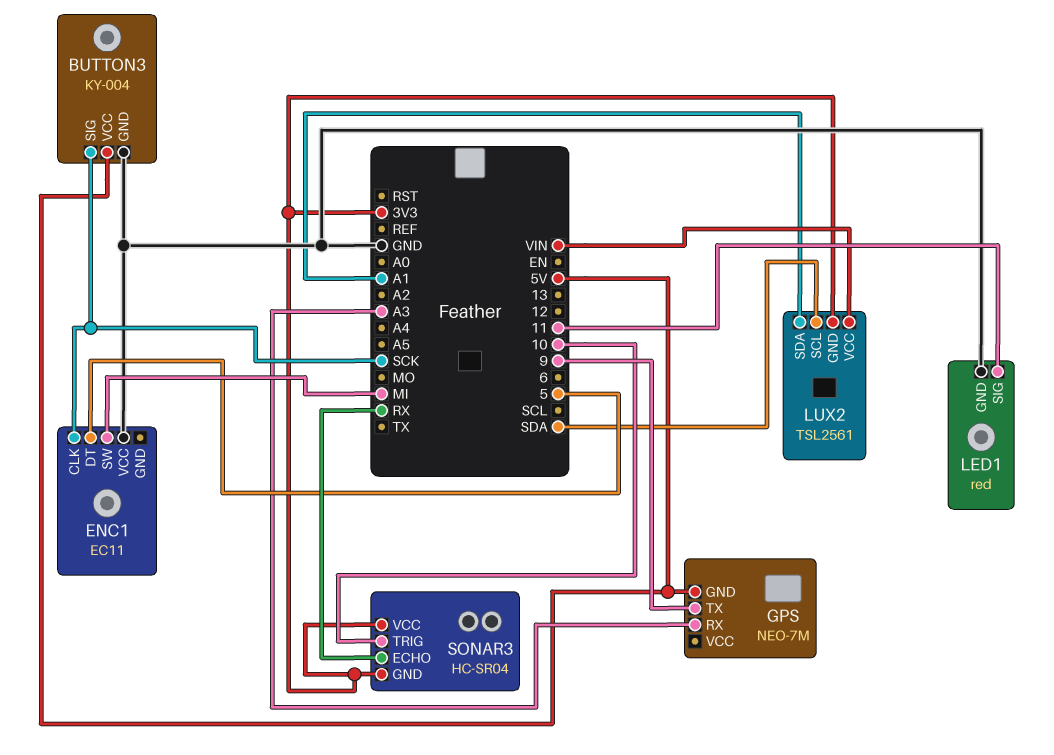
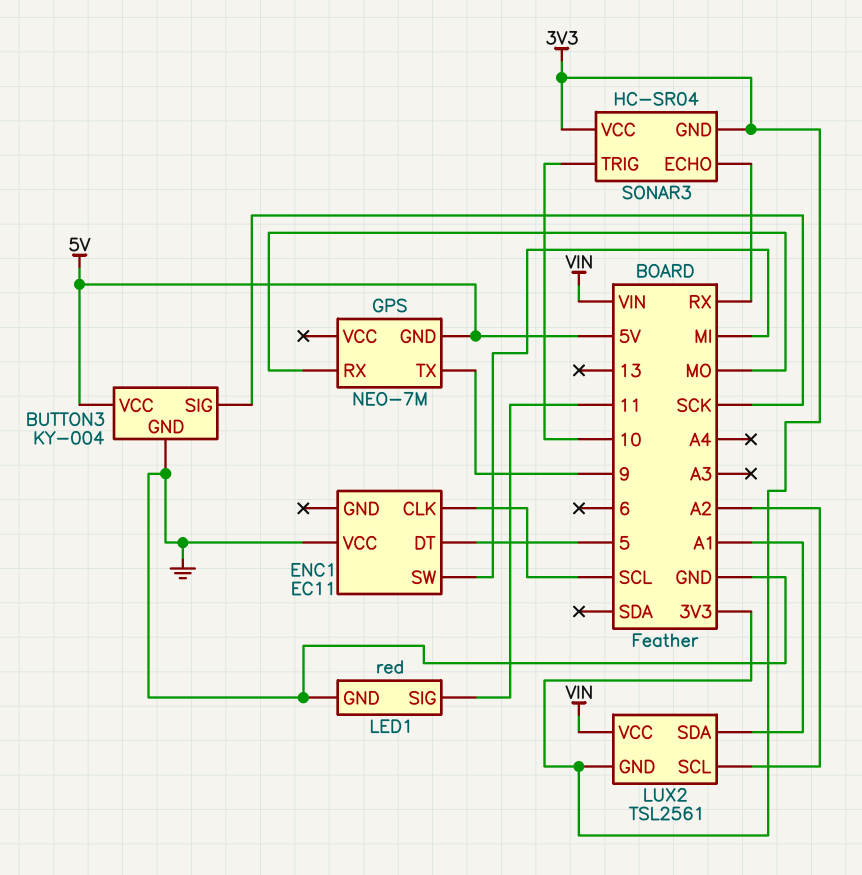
ENC1 pin CLK: SCK -> SCL
GPS pin RX: A3 -> MO
LUX2 pin SCL: SDA -> A2

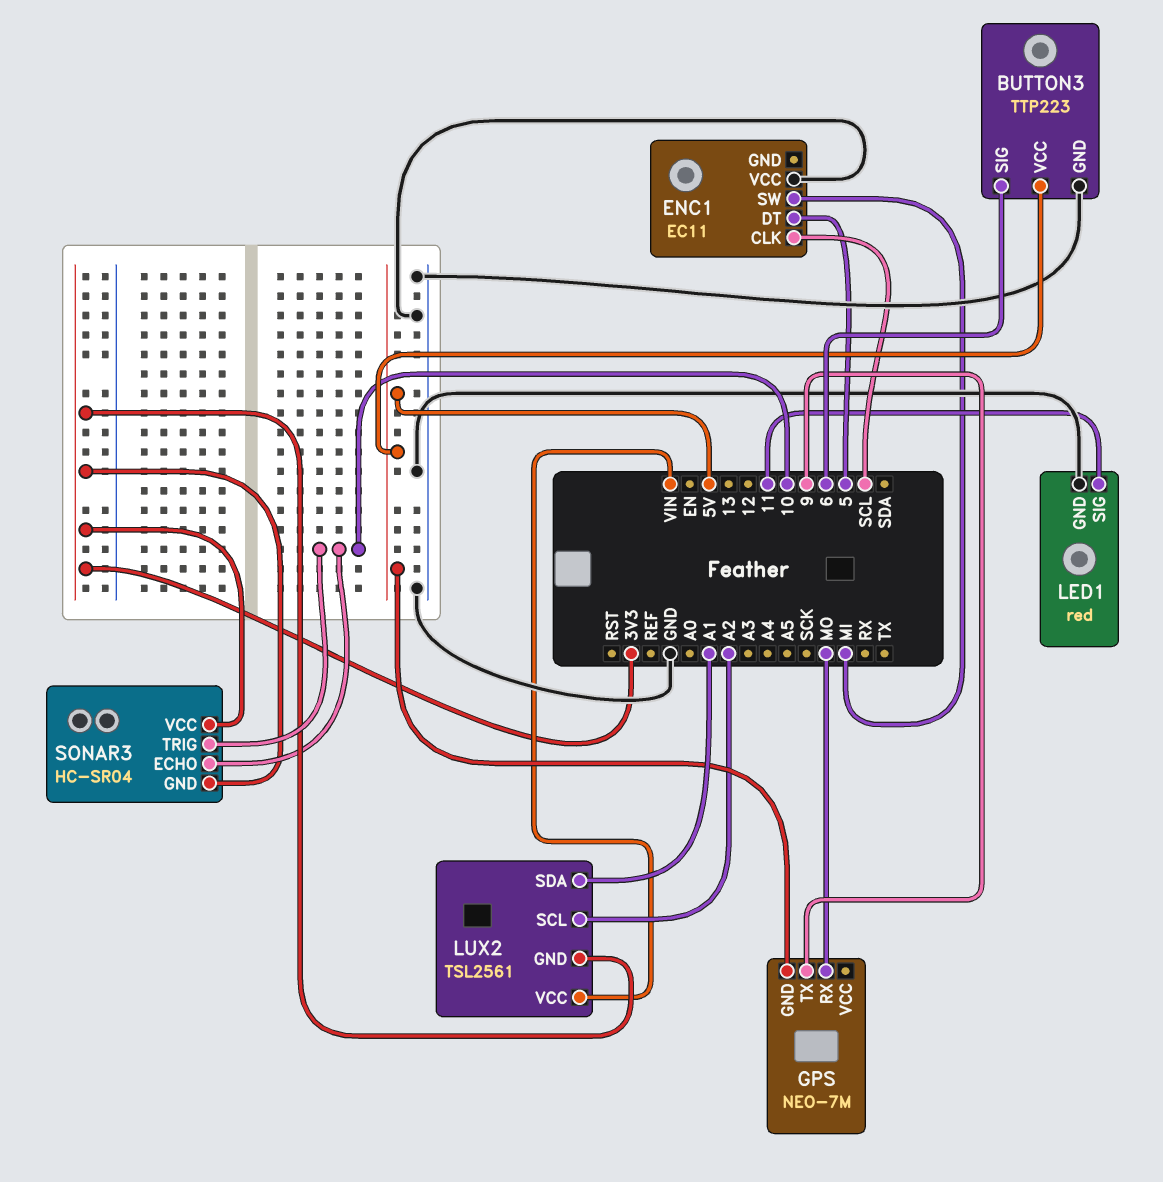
BUTTON3: KY-004 -> TTP223
BUTTON3 pin SIG: SCK -> 6
SONAR3 pin ECHO: RX -> 10

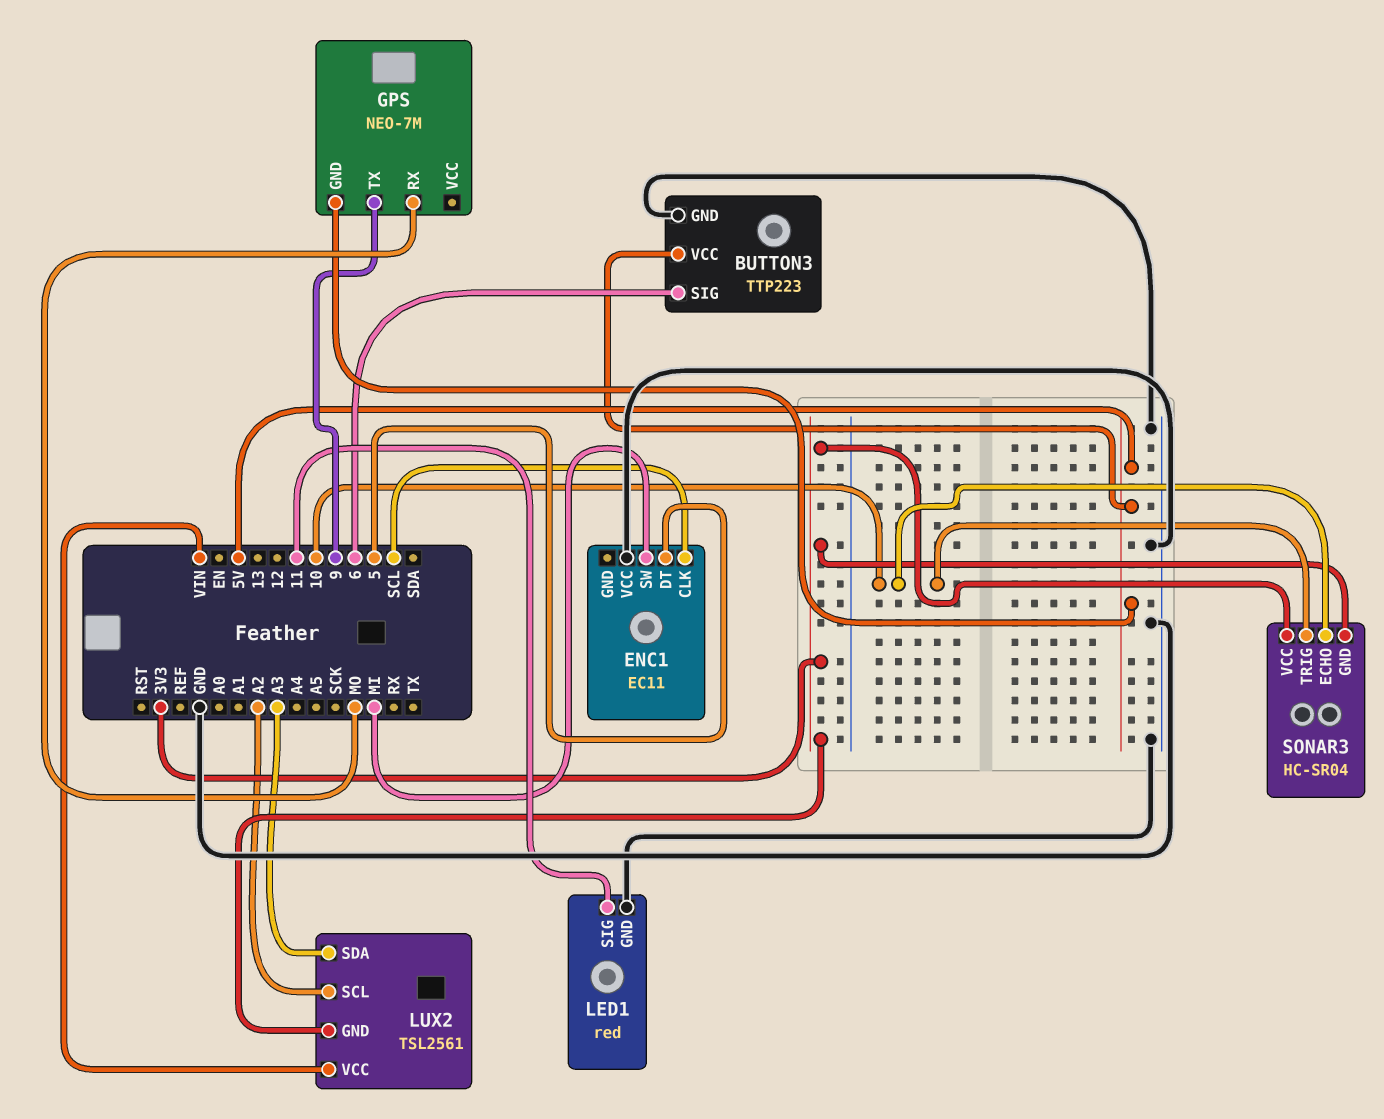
LUX2 pin SDA: A1 -> A3

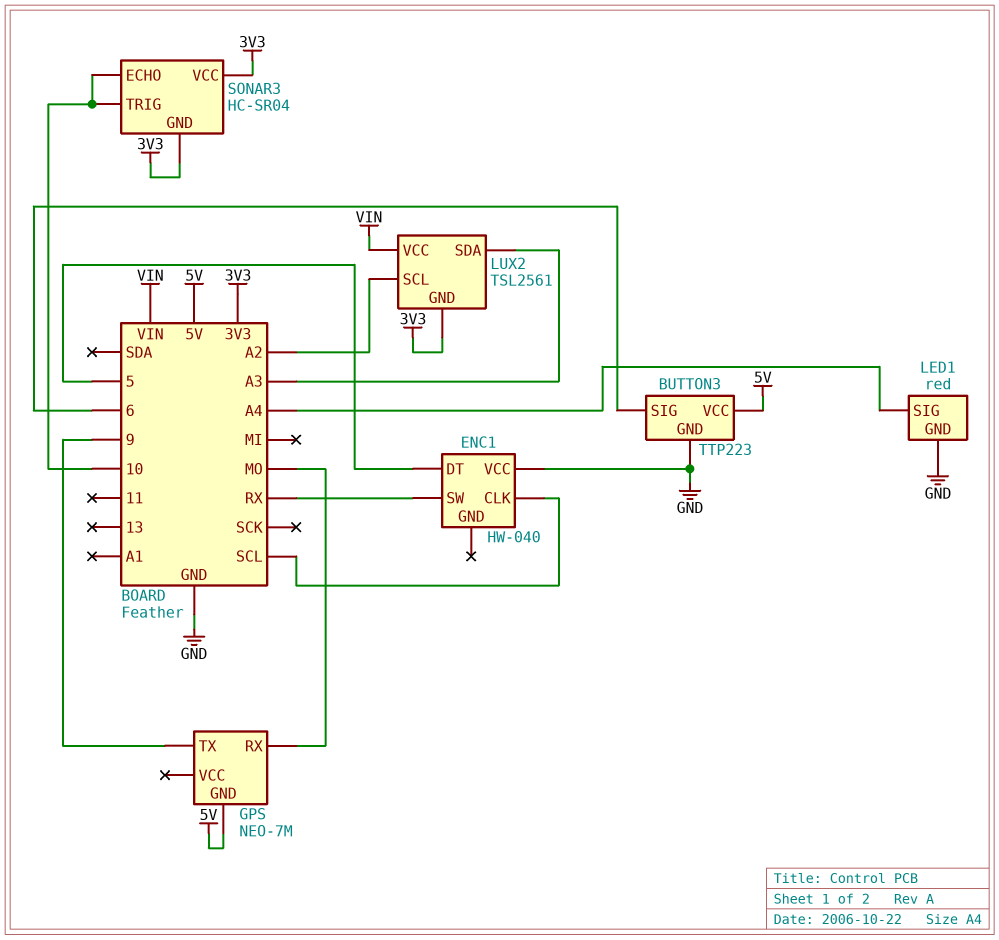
ENC1: EC11 -> HW-040
ENC1 pin SW: MI -> RX
LED1 pin SIG: 11 -> A4

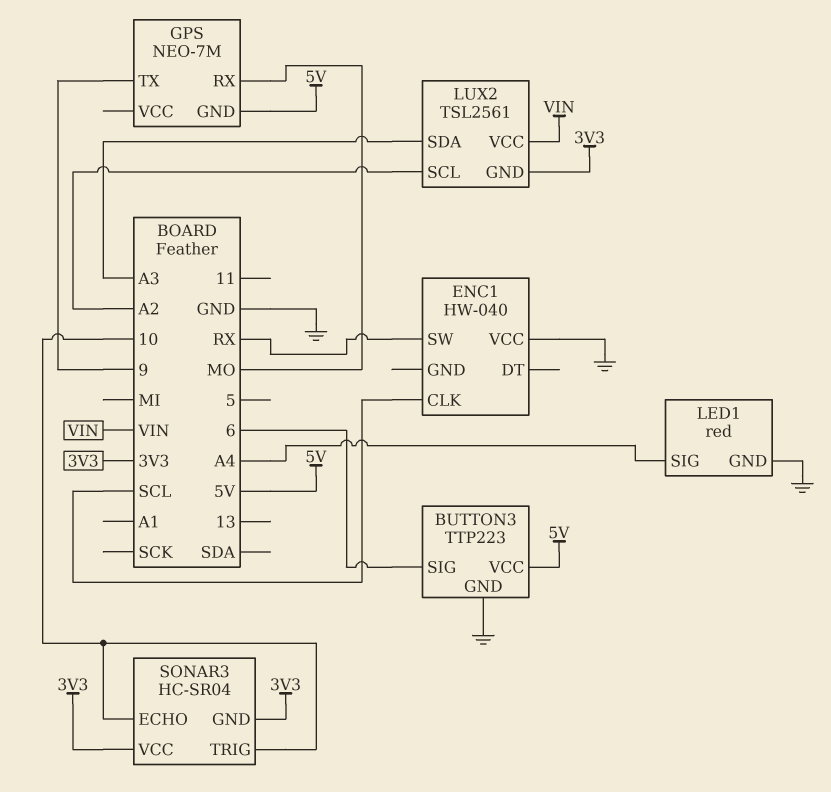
ENC1 pin DT: 5 -> none

